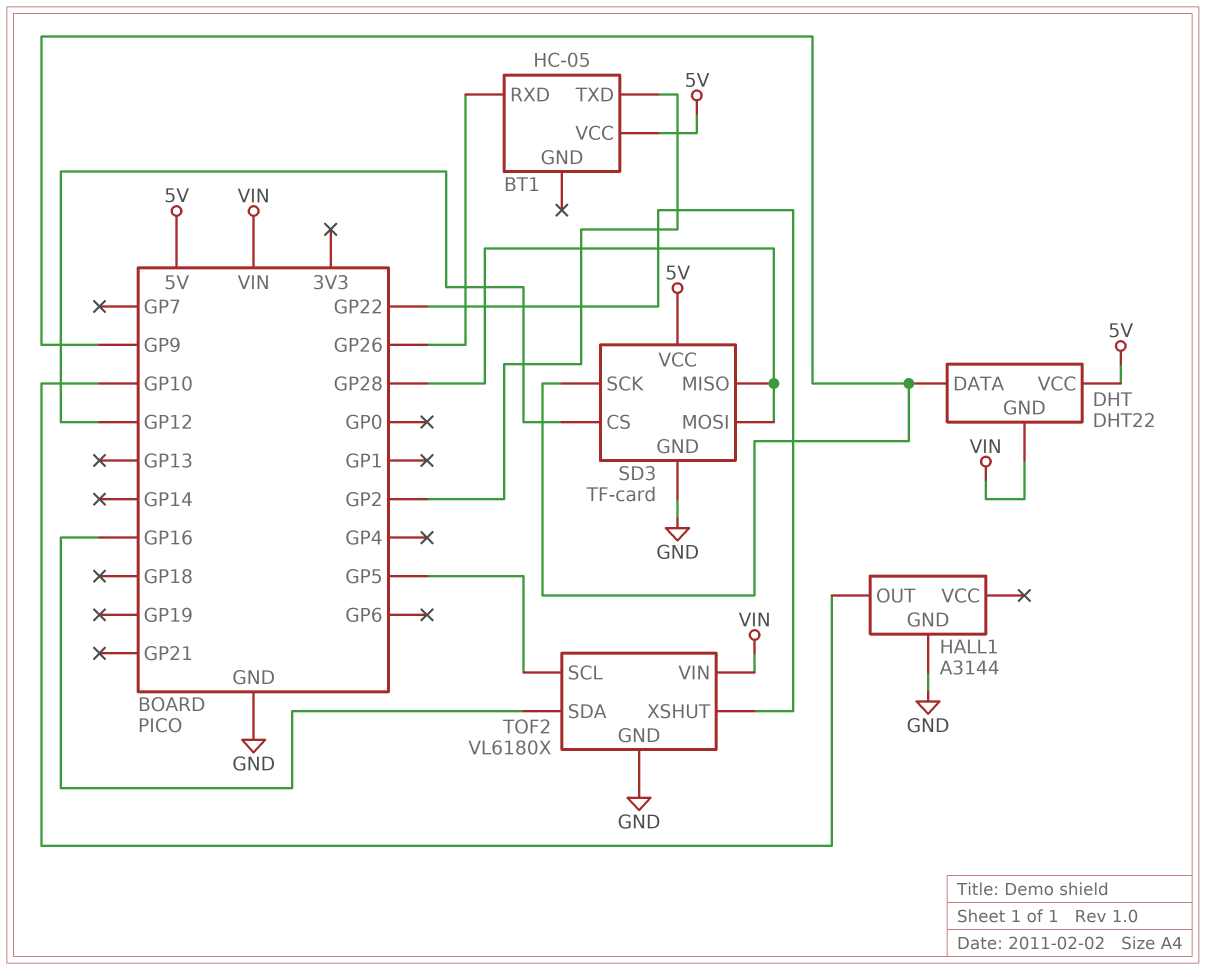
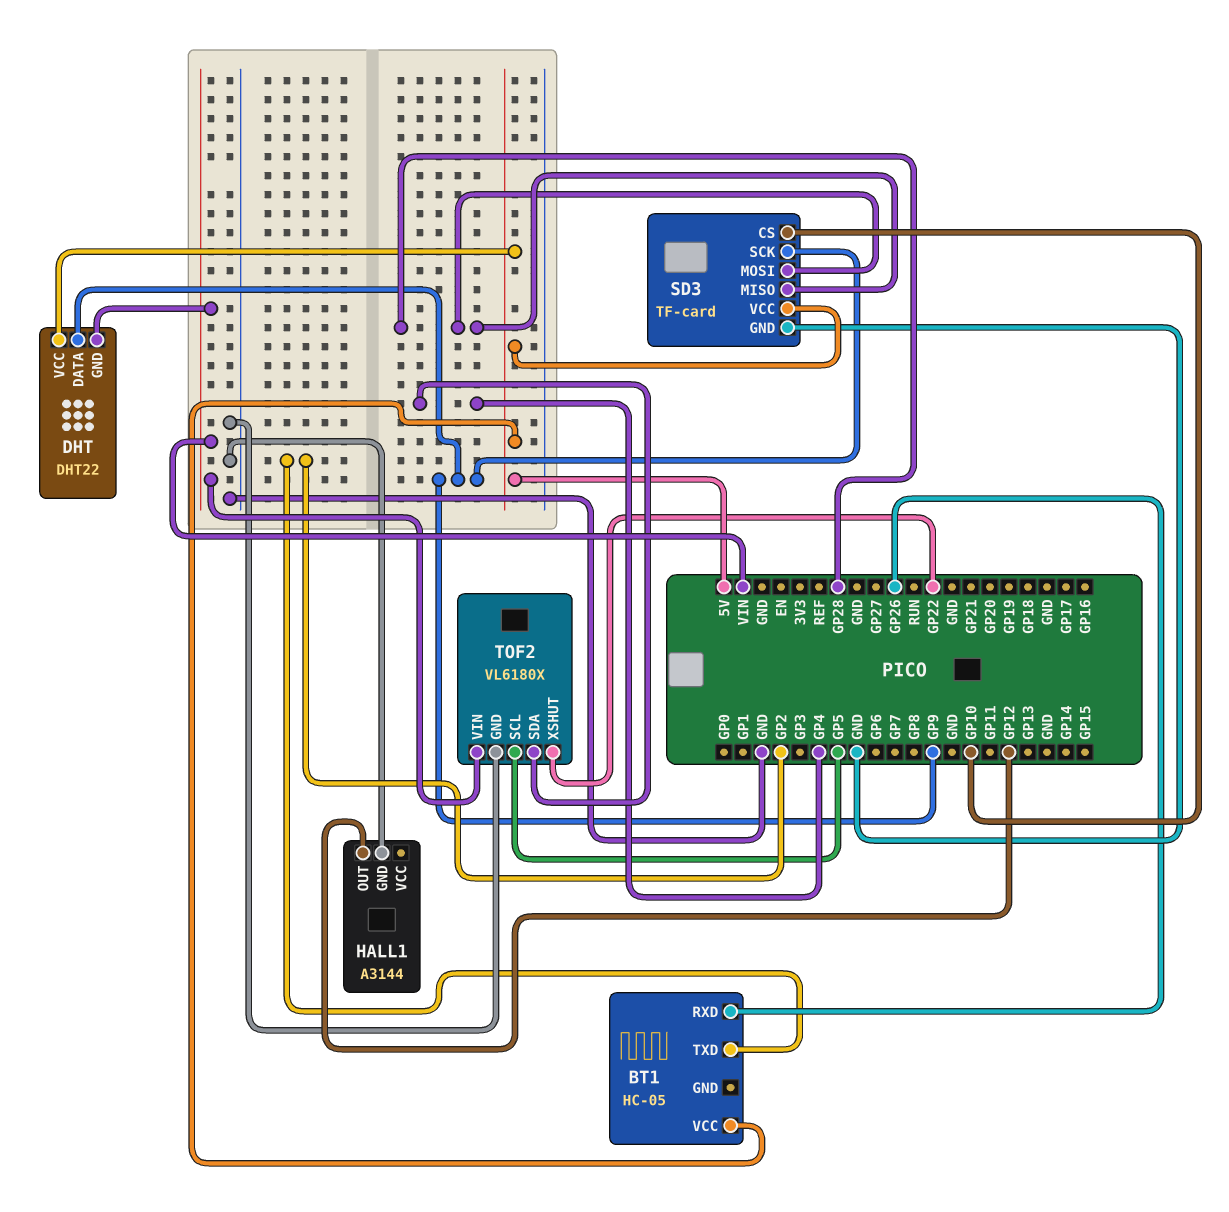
HALL1 pin OUT: GP10 -> GP12
SD3 pin CS: GP12 -> GP10
TOF2 pin SDA: GP16 -> GP4

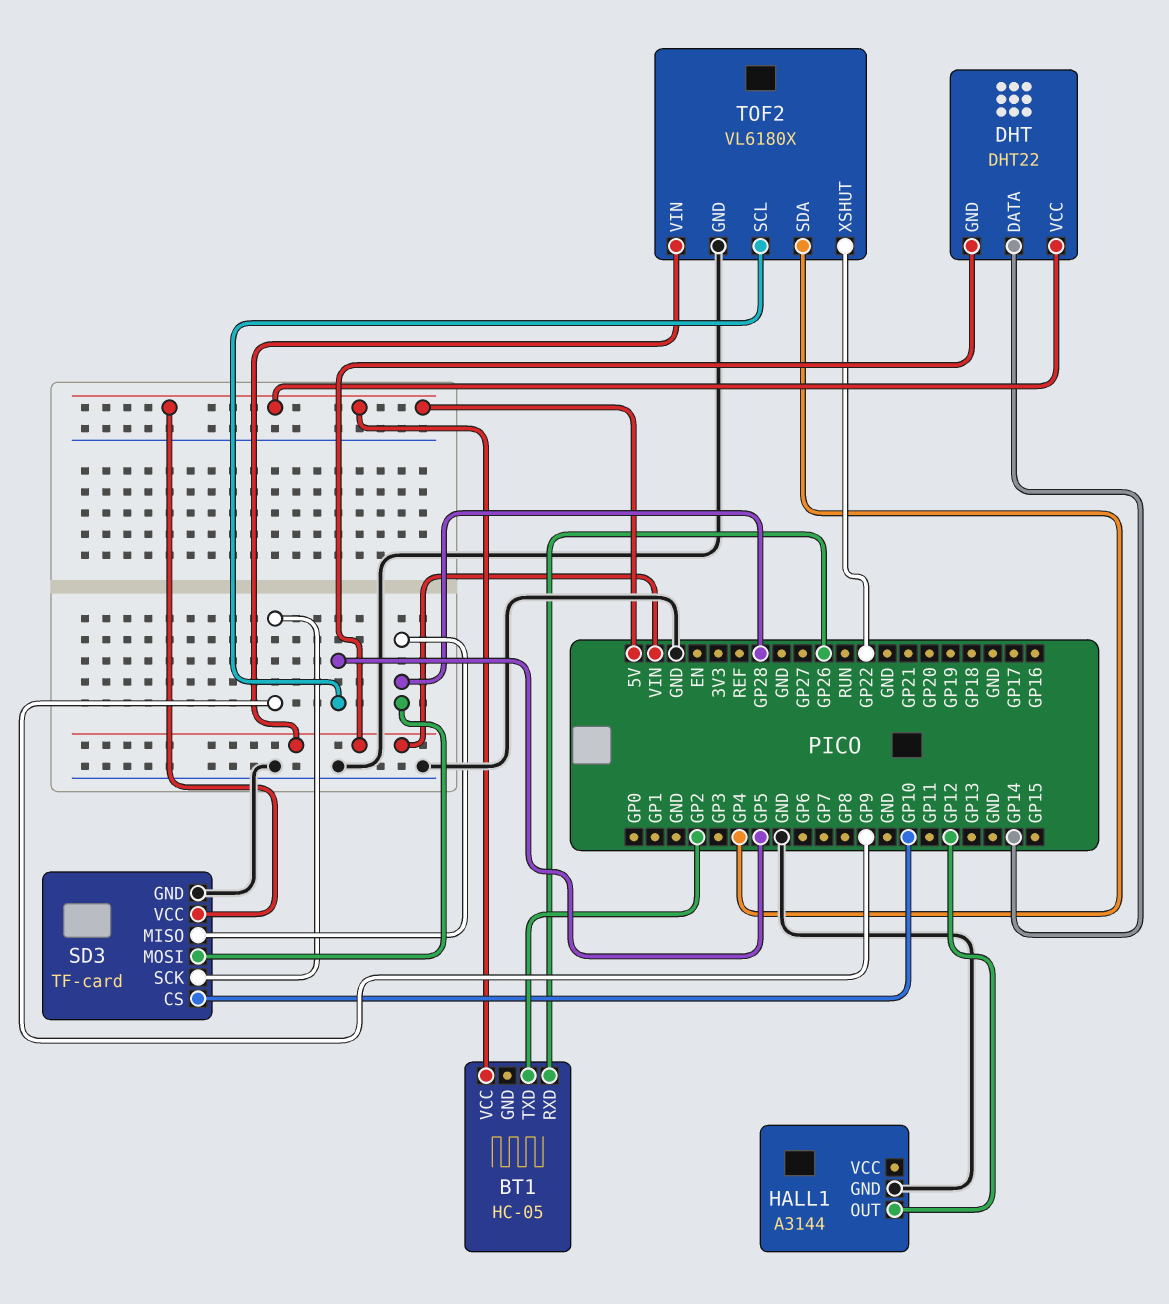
DHT pin DATA: GP9 -> GP14

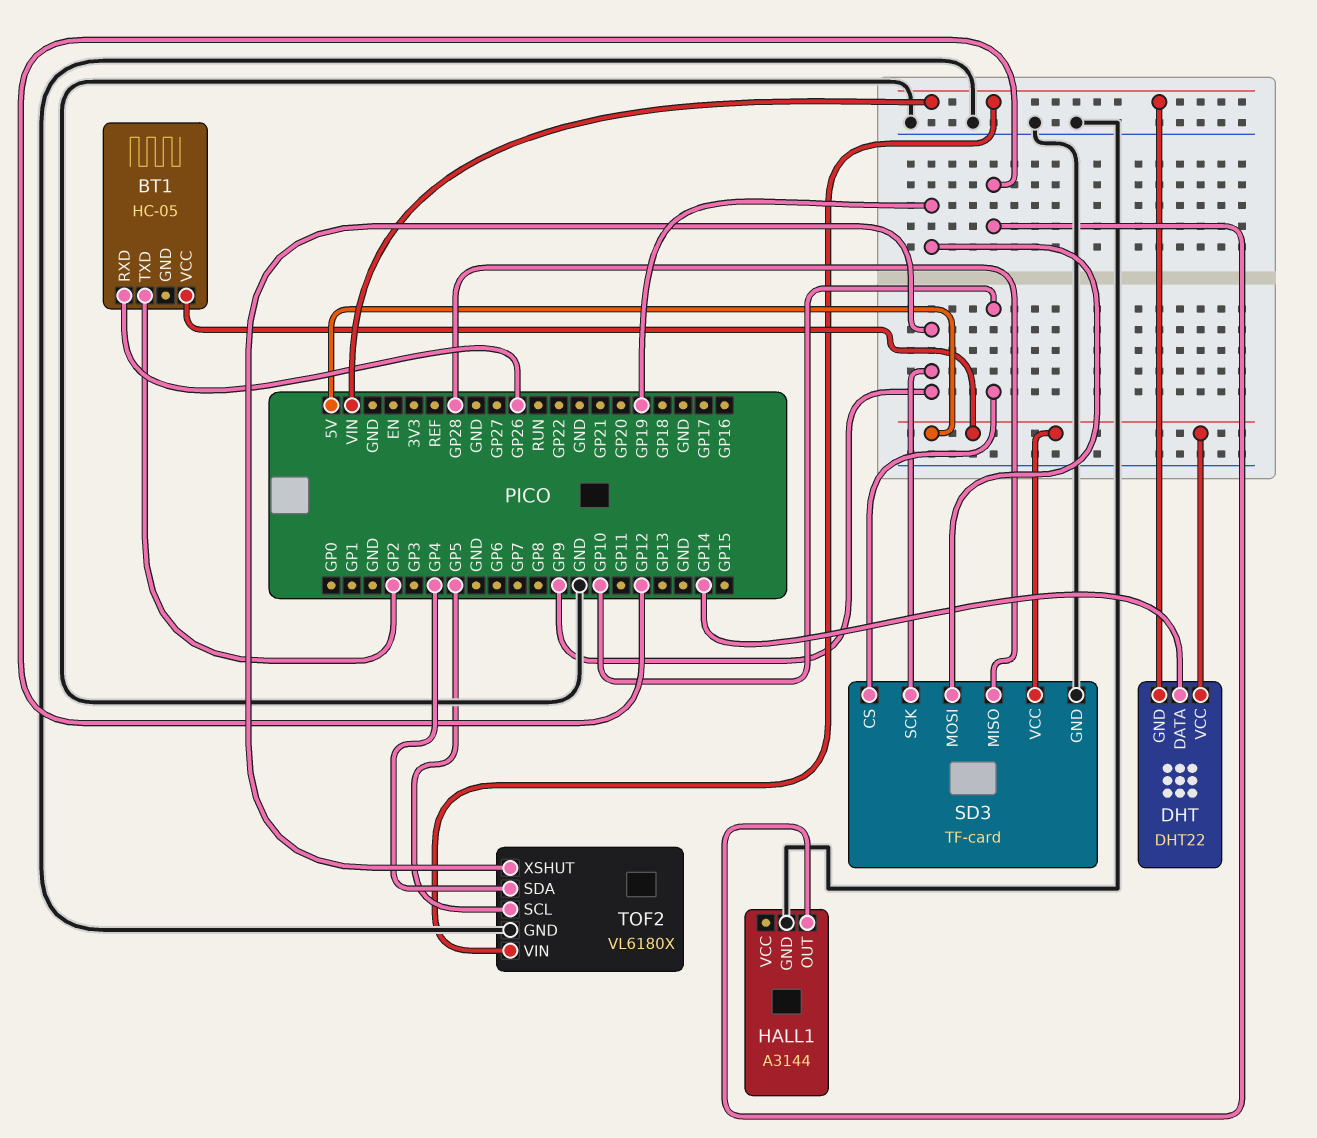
SD3 pin MOSI: GP28 -> GP19
TOF2 pin XSHUT: GP22 -> GP9

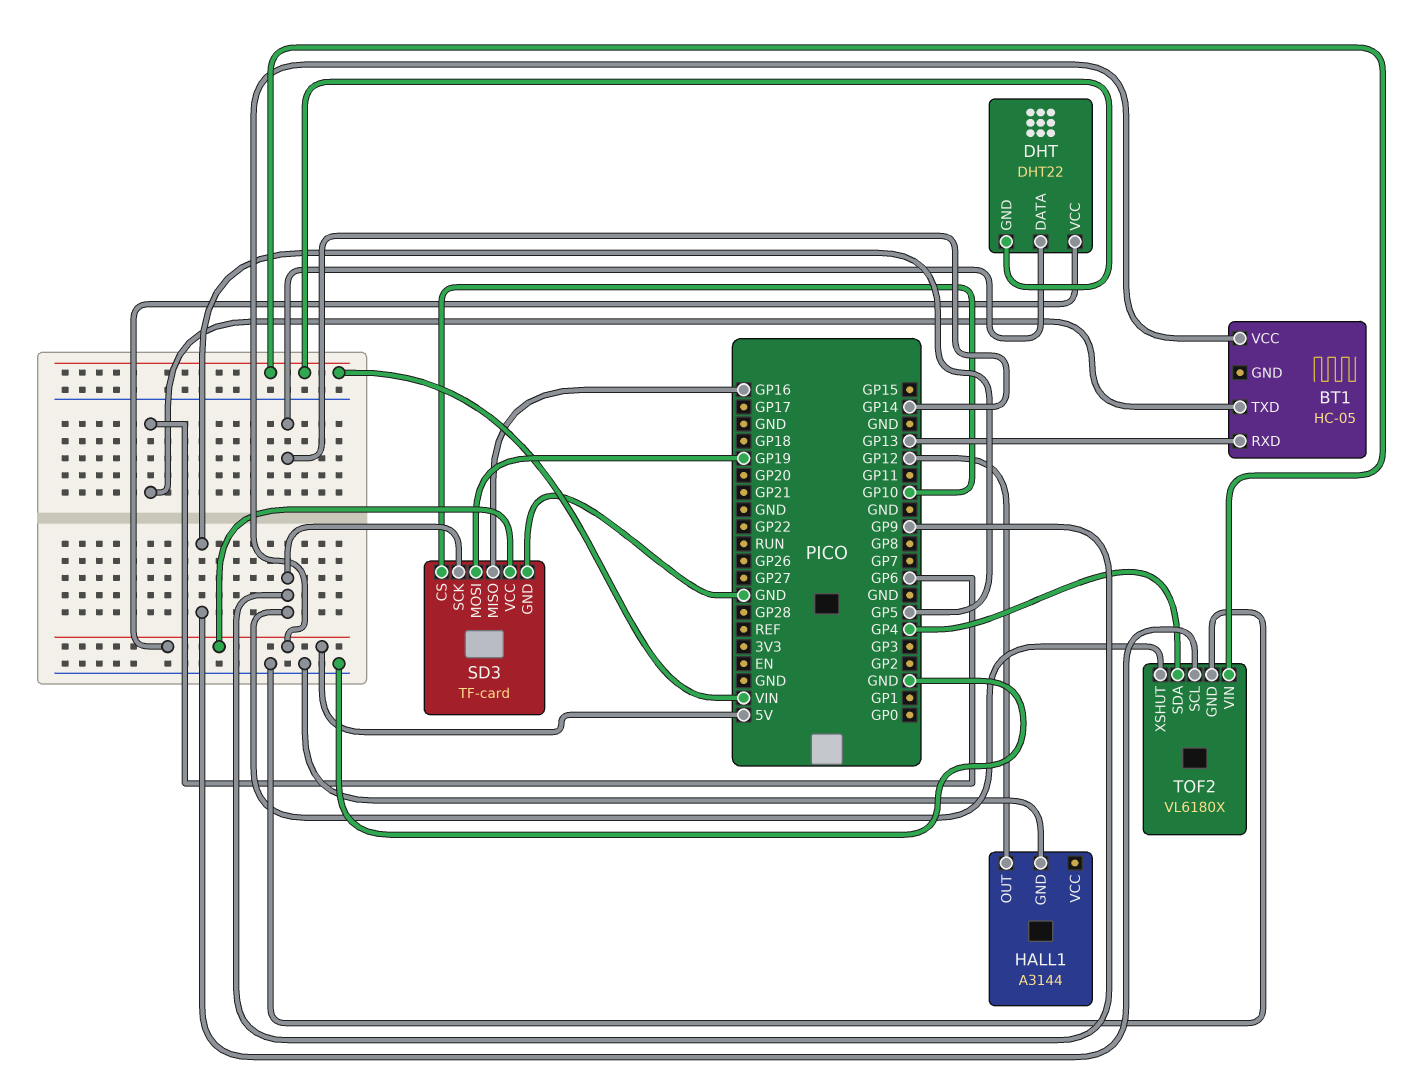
BT1 pin RXD: GP26 -> GP13
BT1 pin TXD: GP2 -> GP6
SD3 pin MISO: GP28 -> GP16

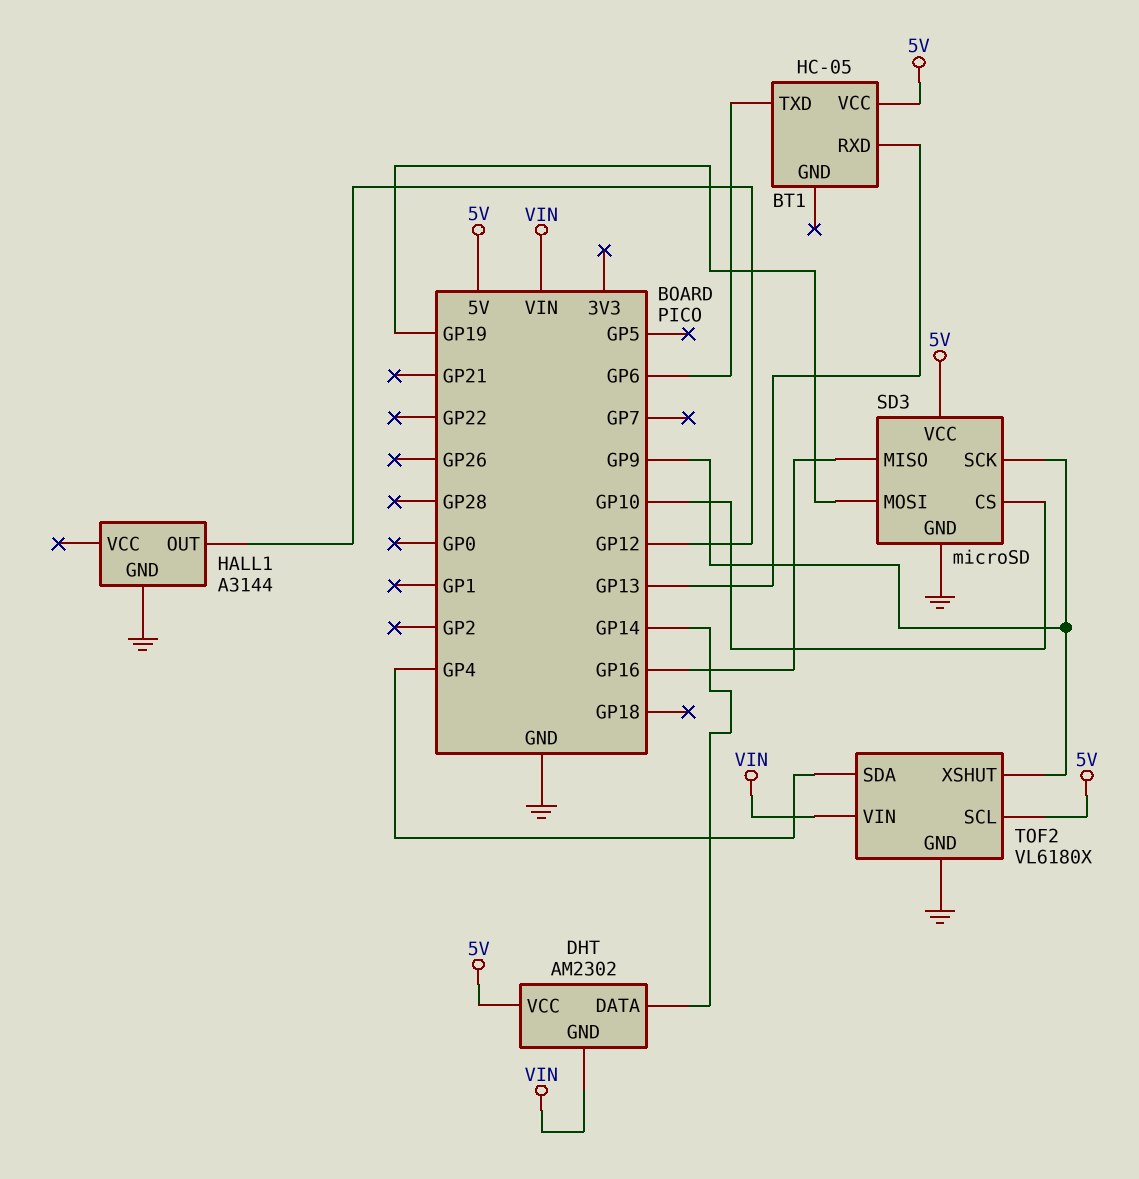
DHT: DHT22 -> AM2302
SD3: TF-card -> microSD
TOF2 pin SCL: GP5 -> 5V

